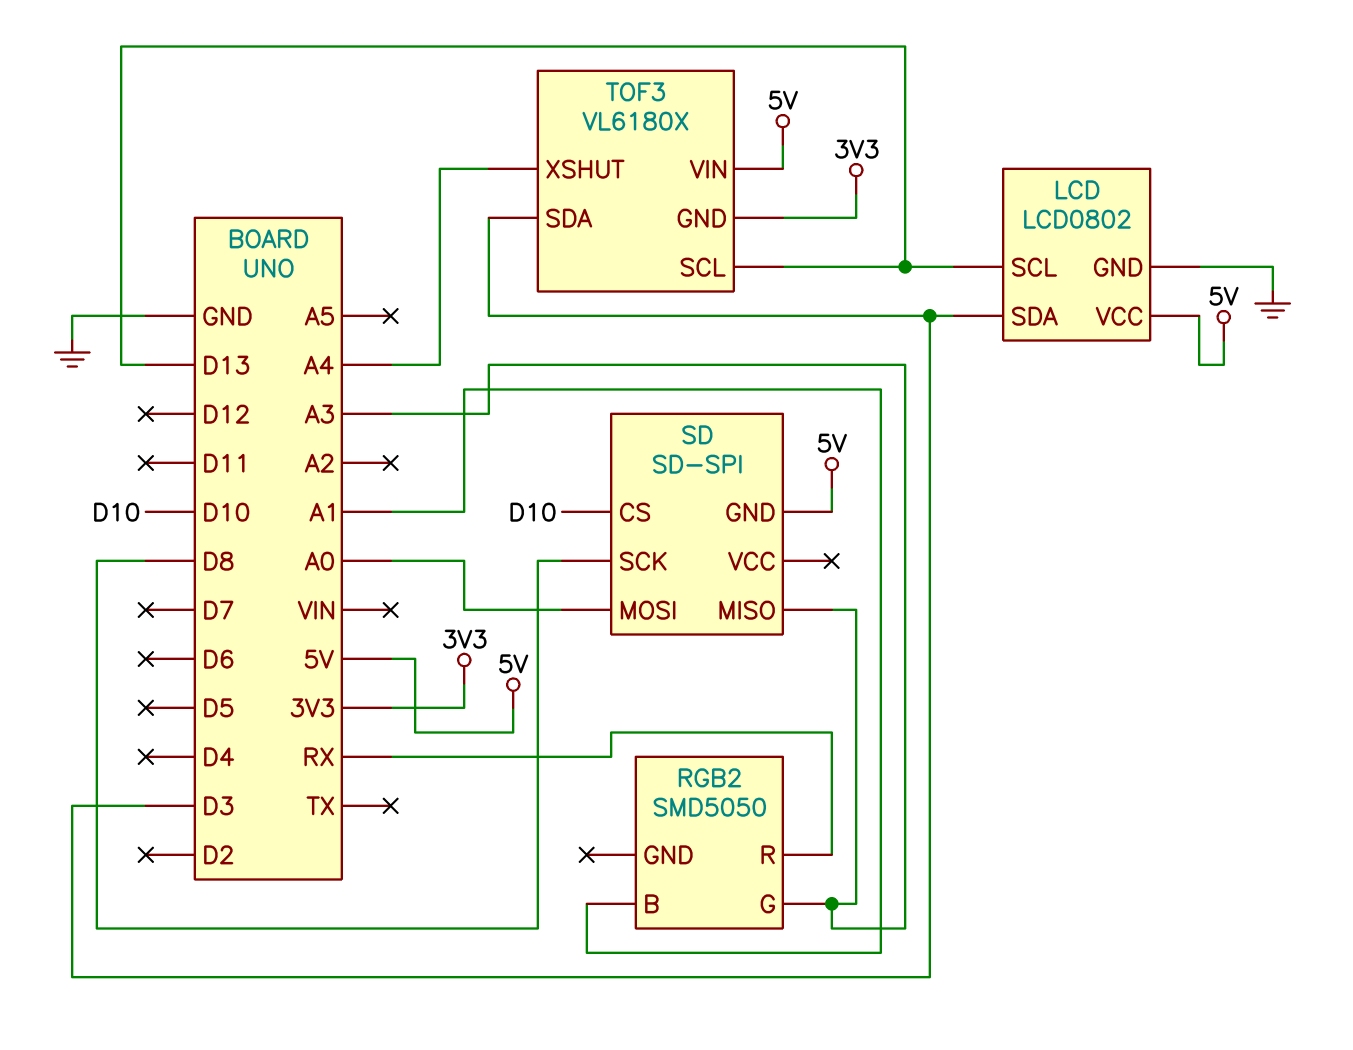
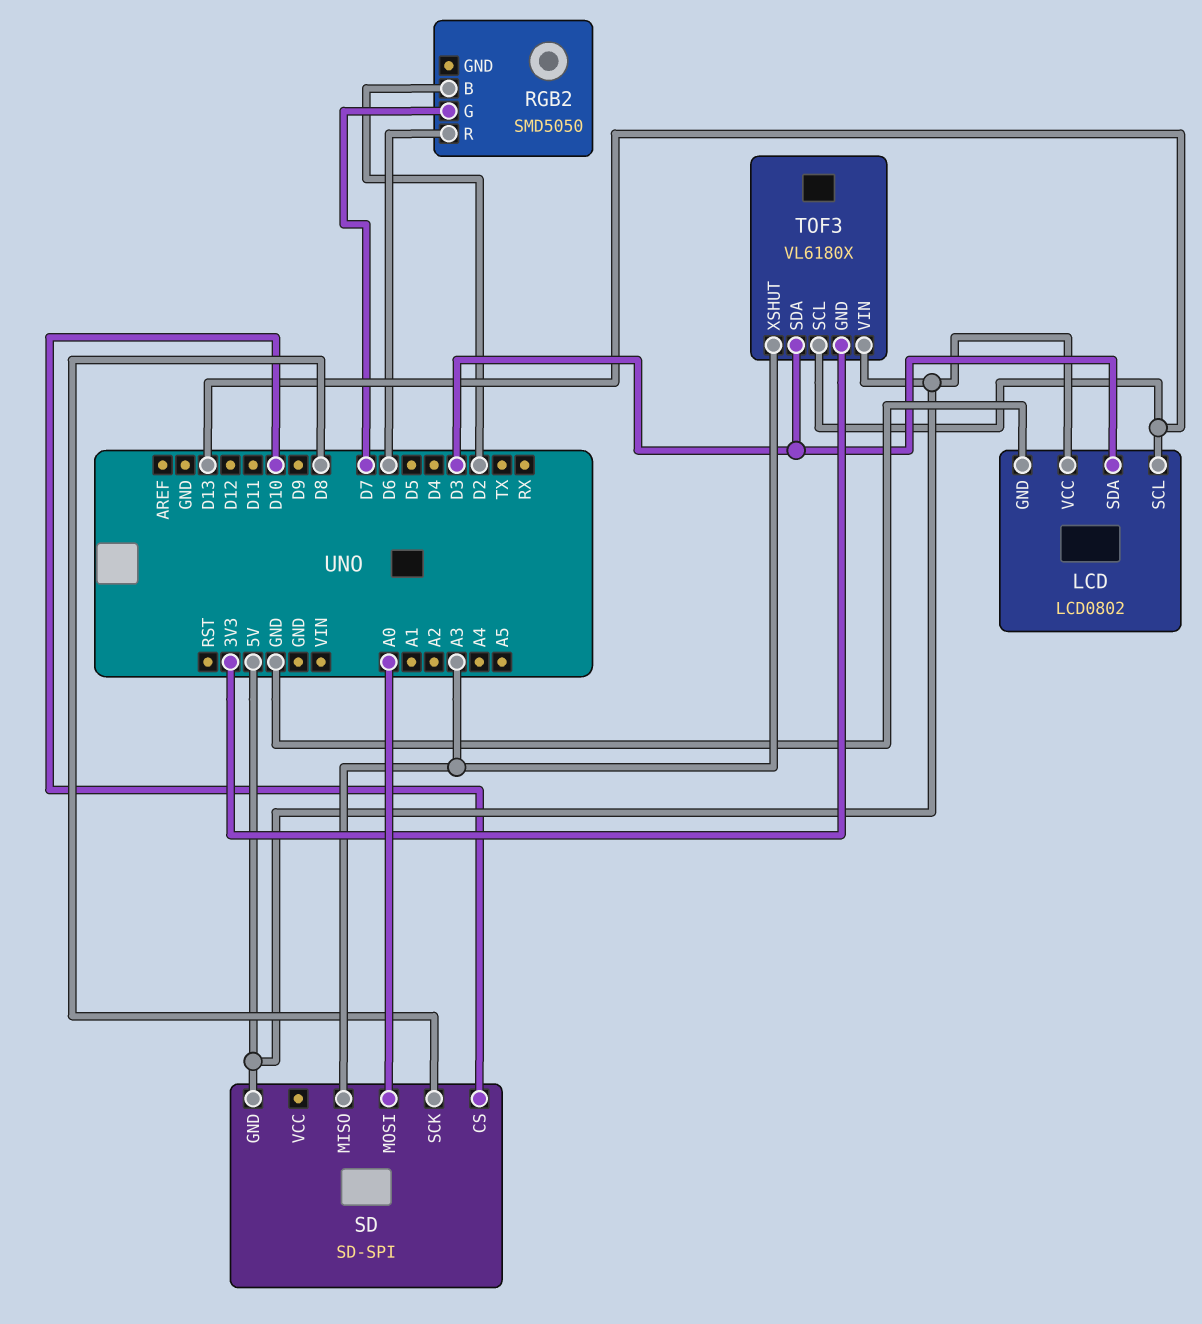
RGB2 pin B: A1 -> D2
RGB2 pin G: A3 -> D7
RGB2 pin R: RX -> D6
TOF3 pin XSHUT: A4 -> A3

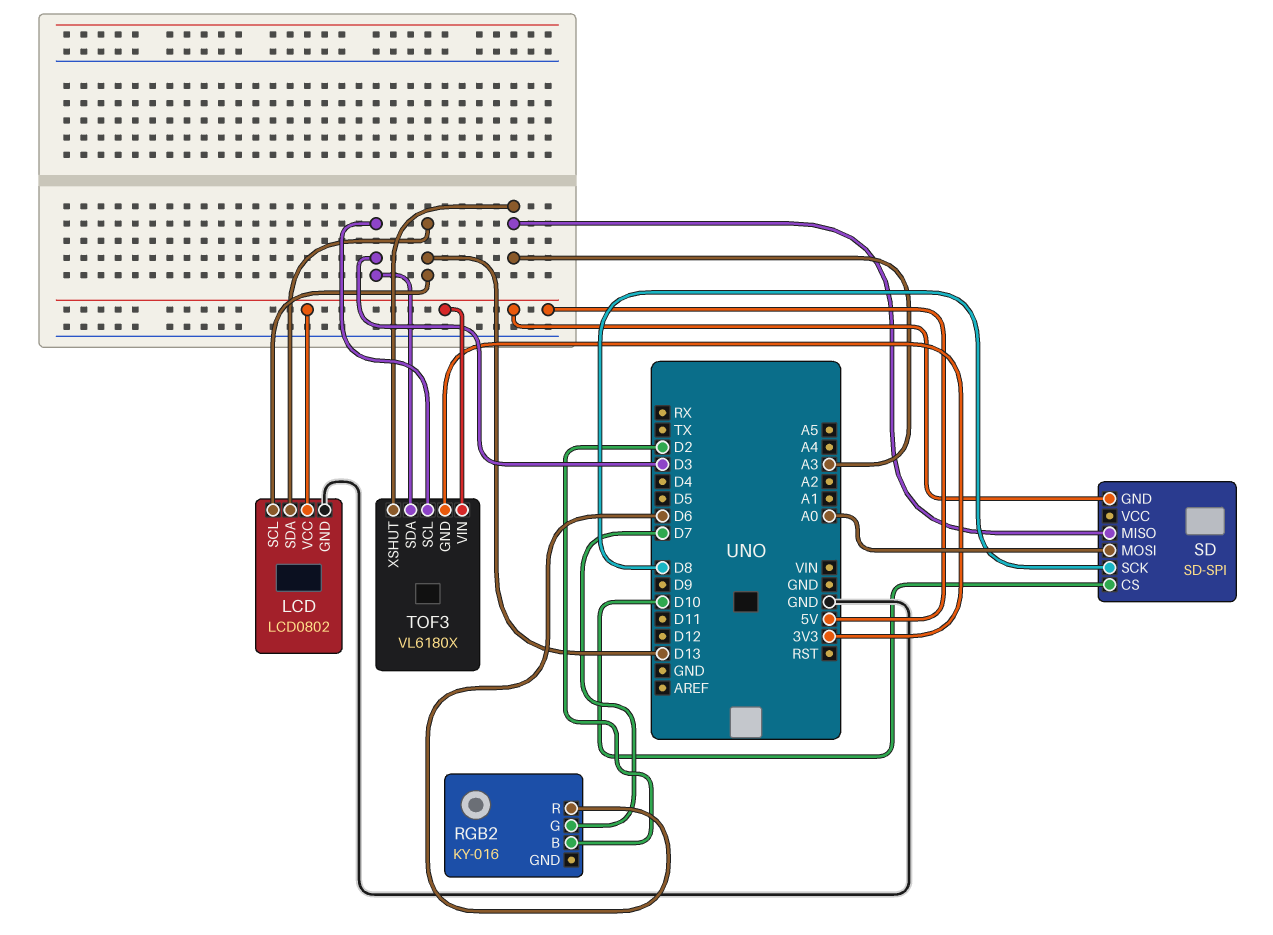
LCD pin SDA: D3 -> D13
RGB2: SMD5050 -> KY-016
TOF3 pin SCL: D13 -> D3

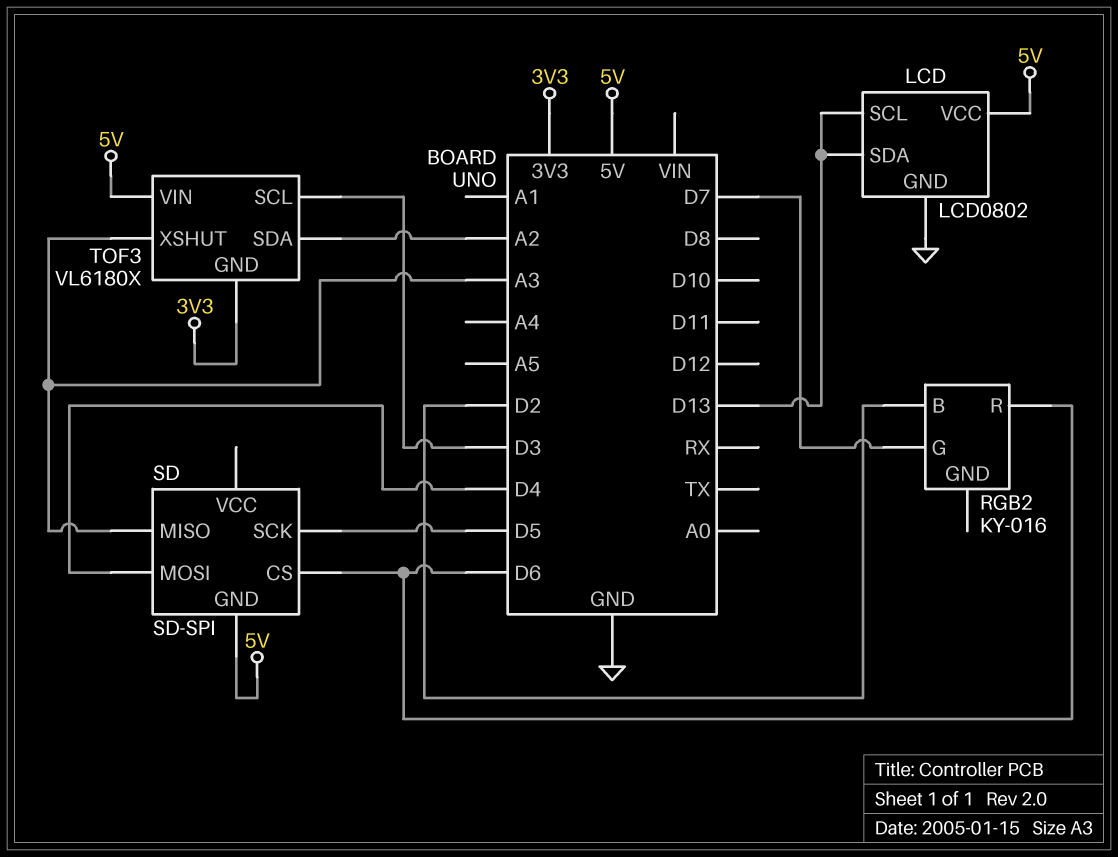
SD pin CS: D10 -> D6
SD pin MOSI: A0 -> D4
SD pin SCK: D8 -> D5
TOF3 pin SDA: D3 -> A2

